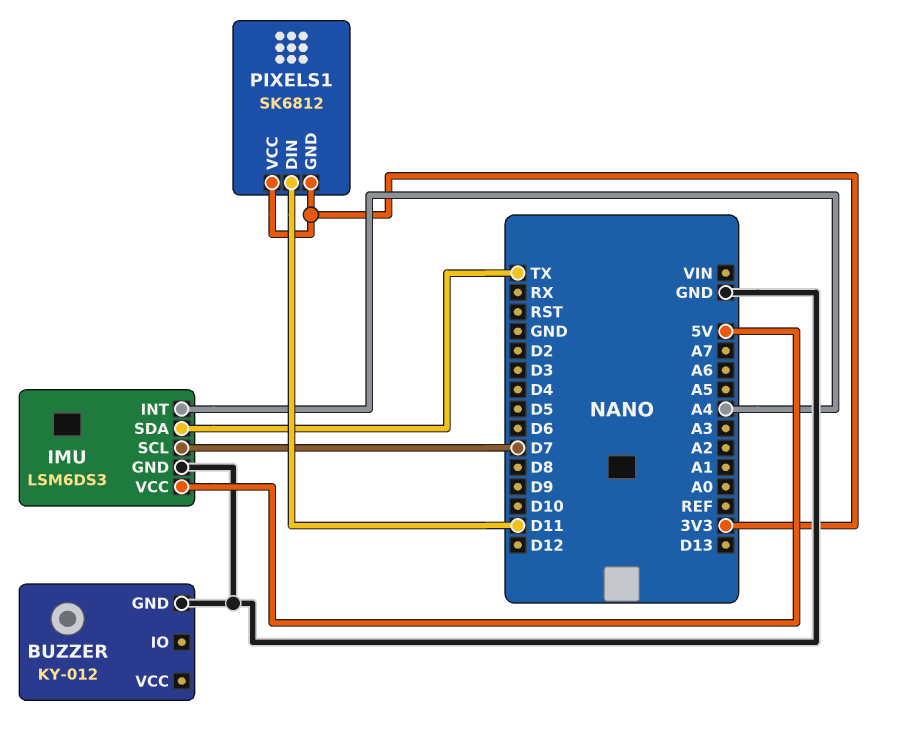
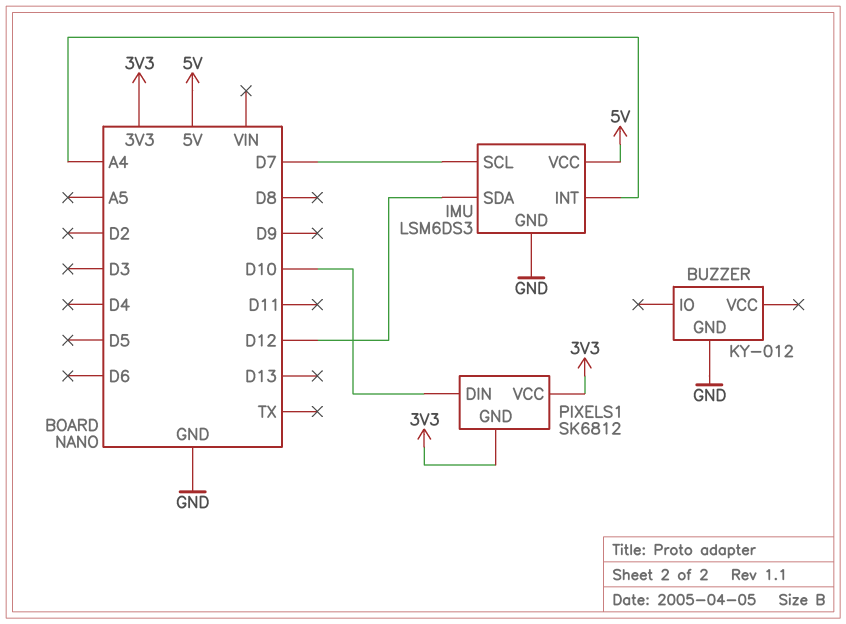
IMU pin SDA: TX -> D12
PIXELS1 pin DIN: D11 -> D10

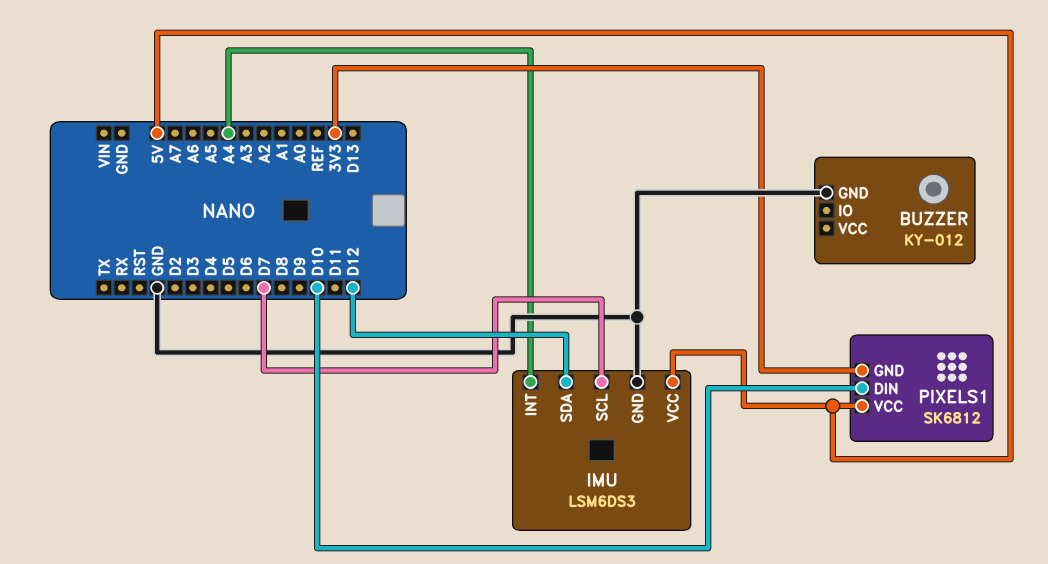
PIXELS1 pin VCC: 3V3 -> 5V

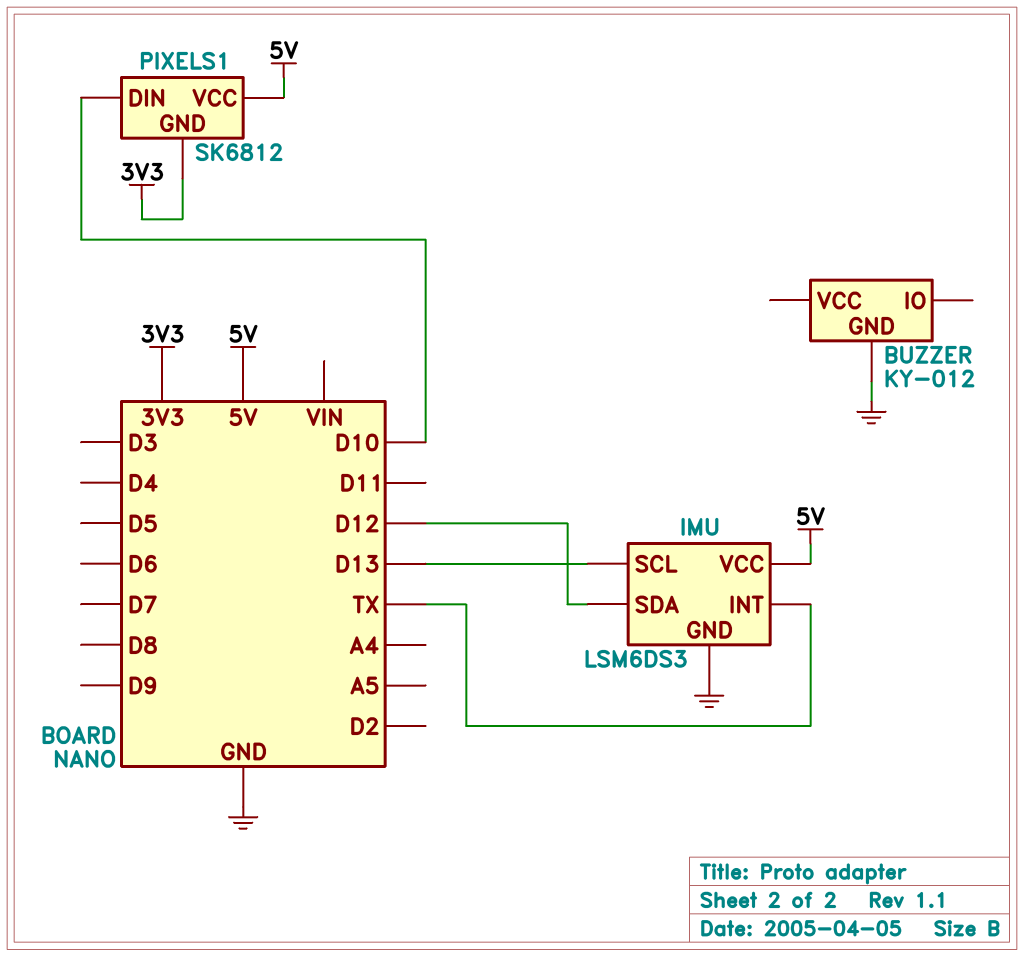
IMU pin INT: A4 -> TX
IMU pin SCL: D7 -> D13

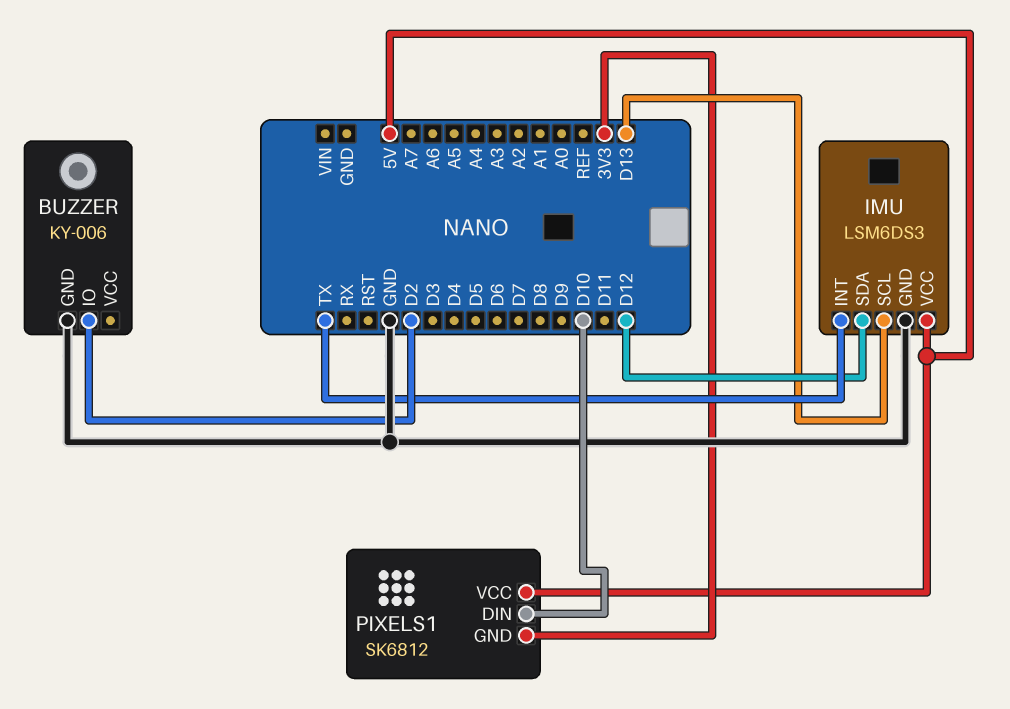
BUZZER: KY-012 -> KY-006
BUZZER pin IO: none -> D2

